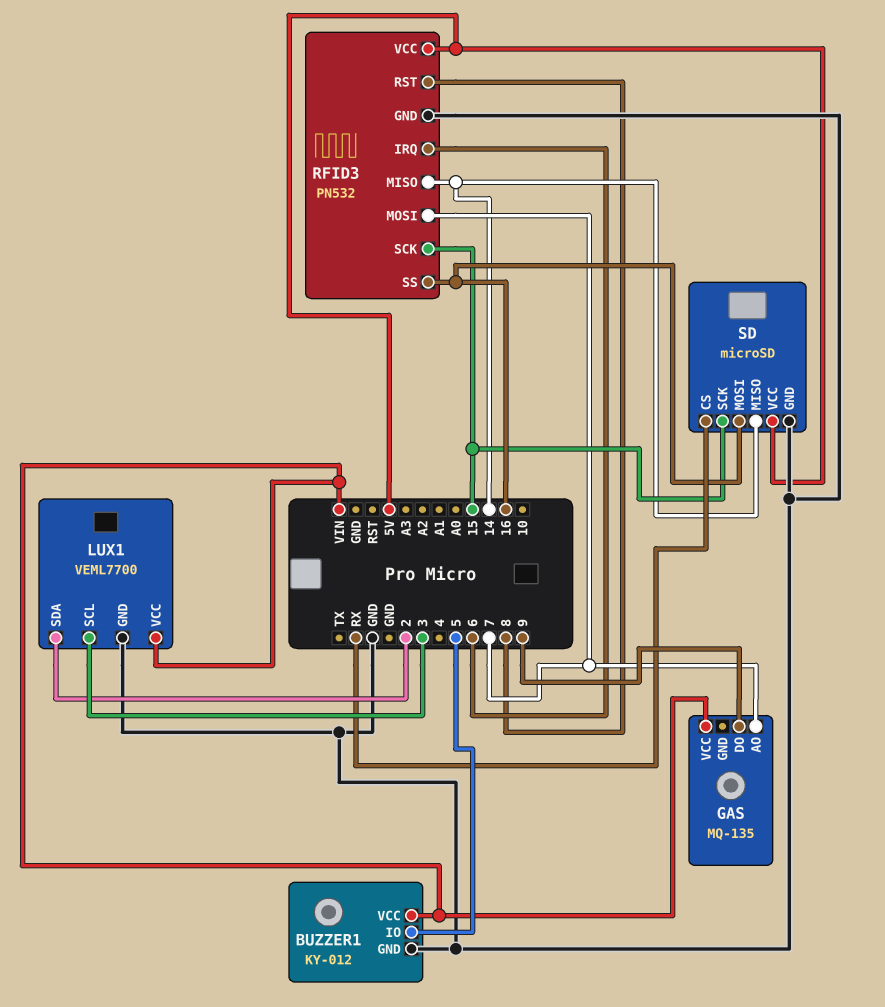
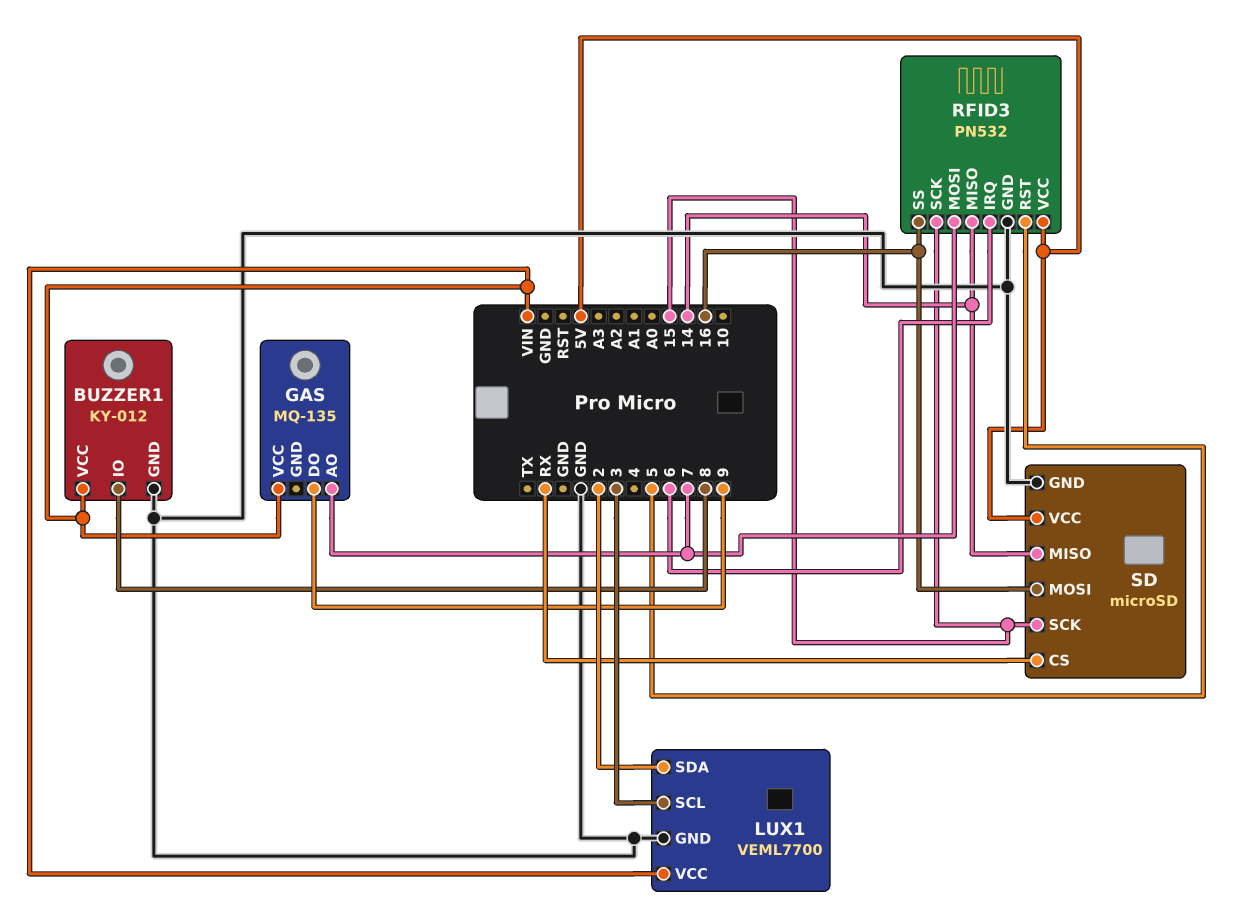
BUZZER1 pin IO: 5 -> 8
RFID3 pin RST: 8 -> 5

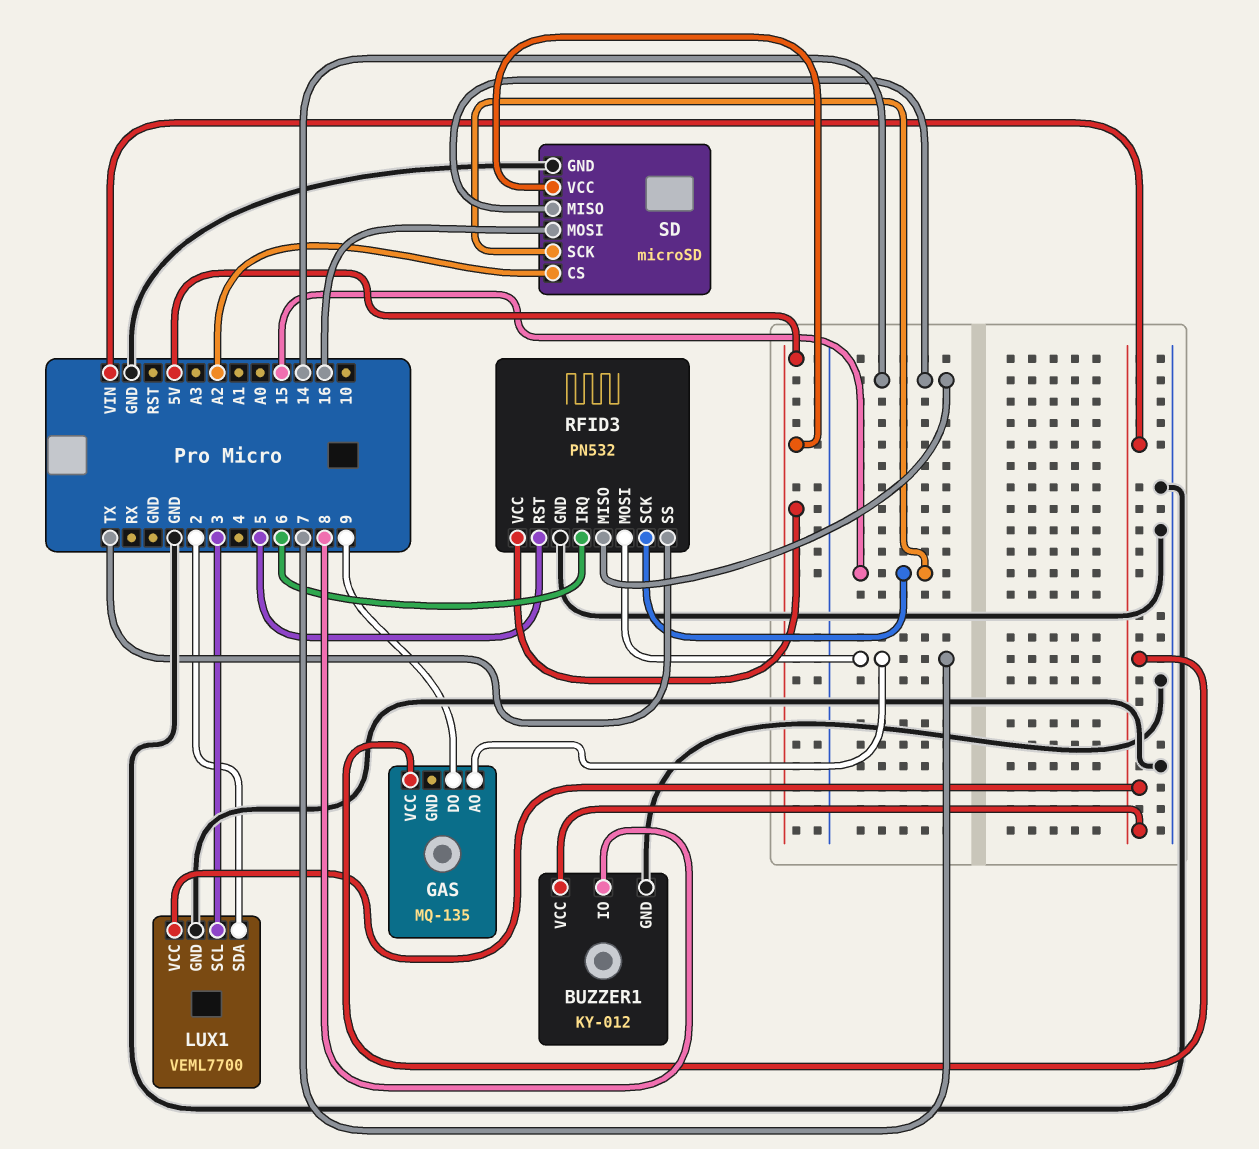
RFID3 pin SS: 16 -> TX
SD pin CS: RX -> A2

